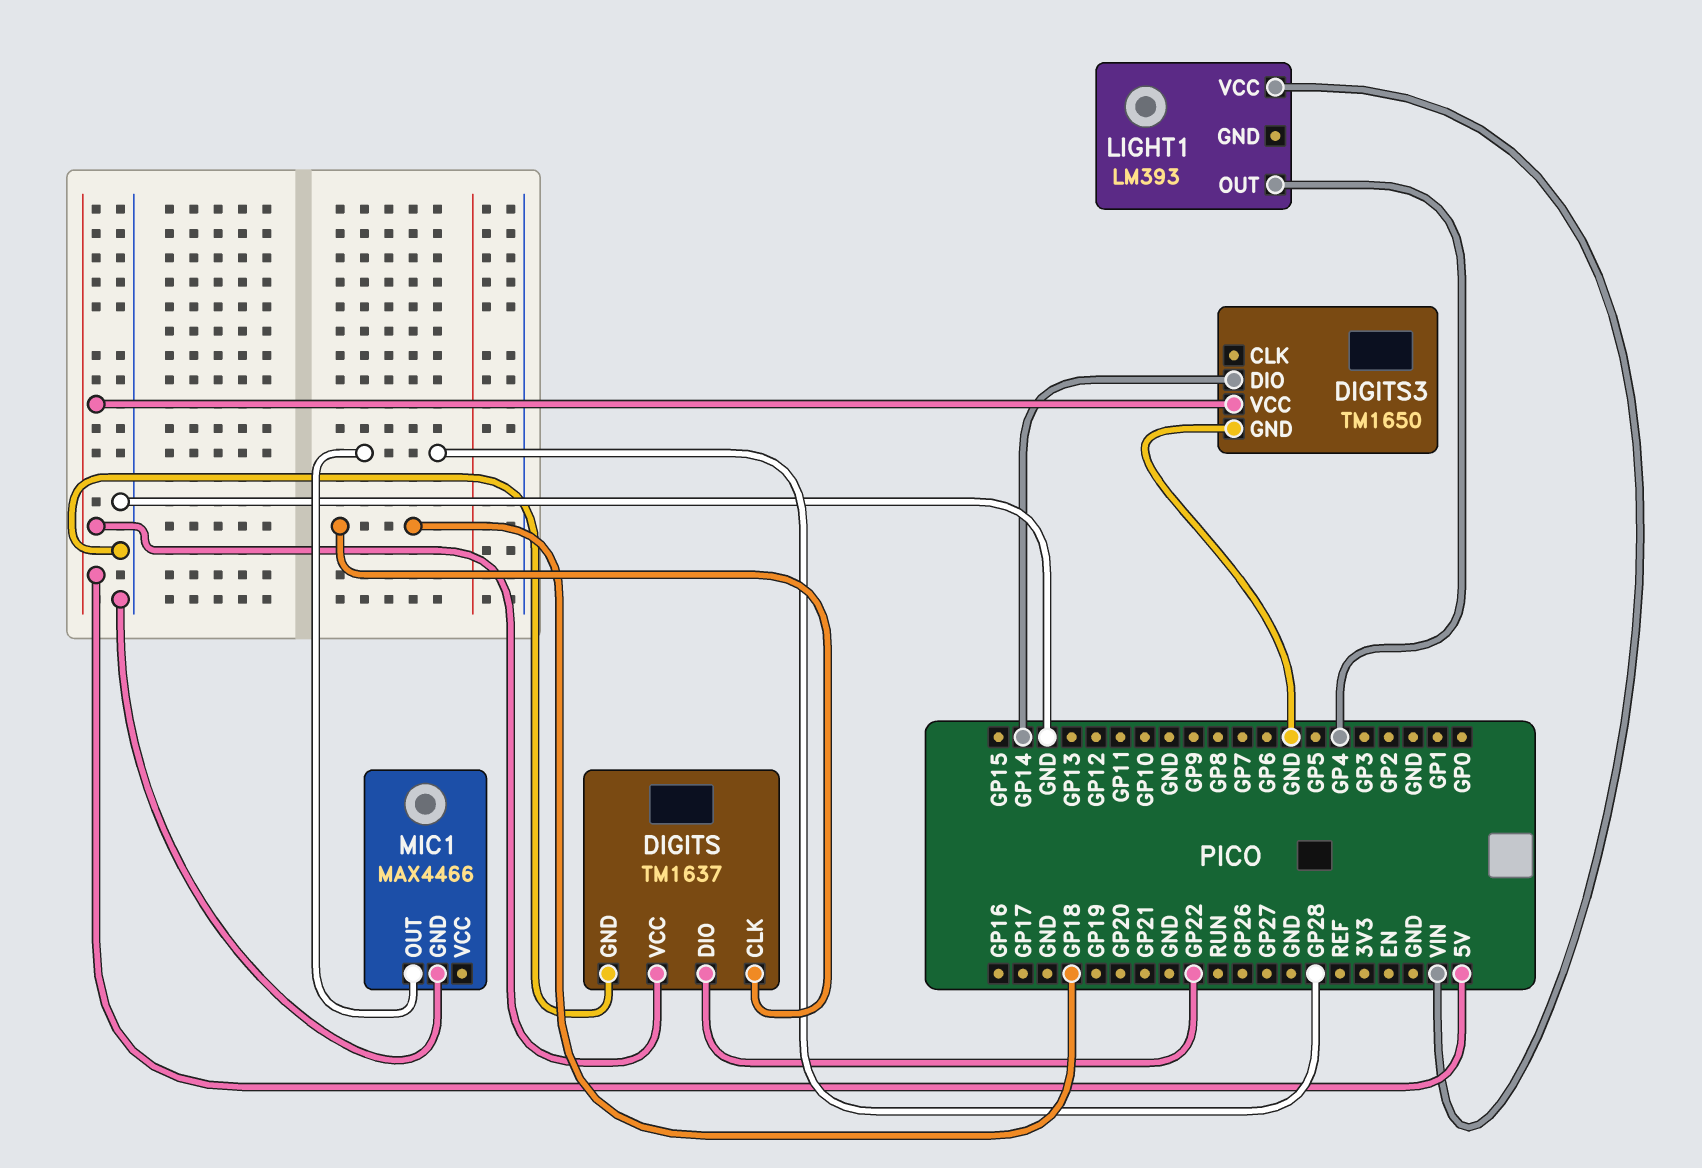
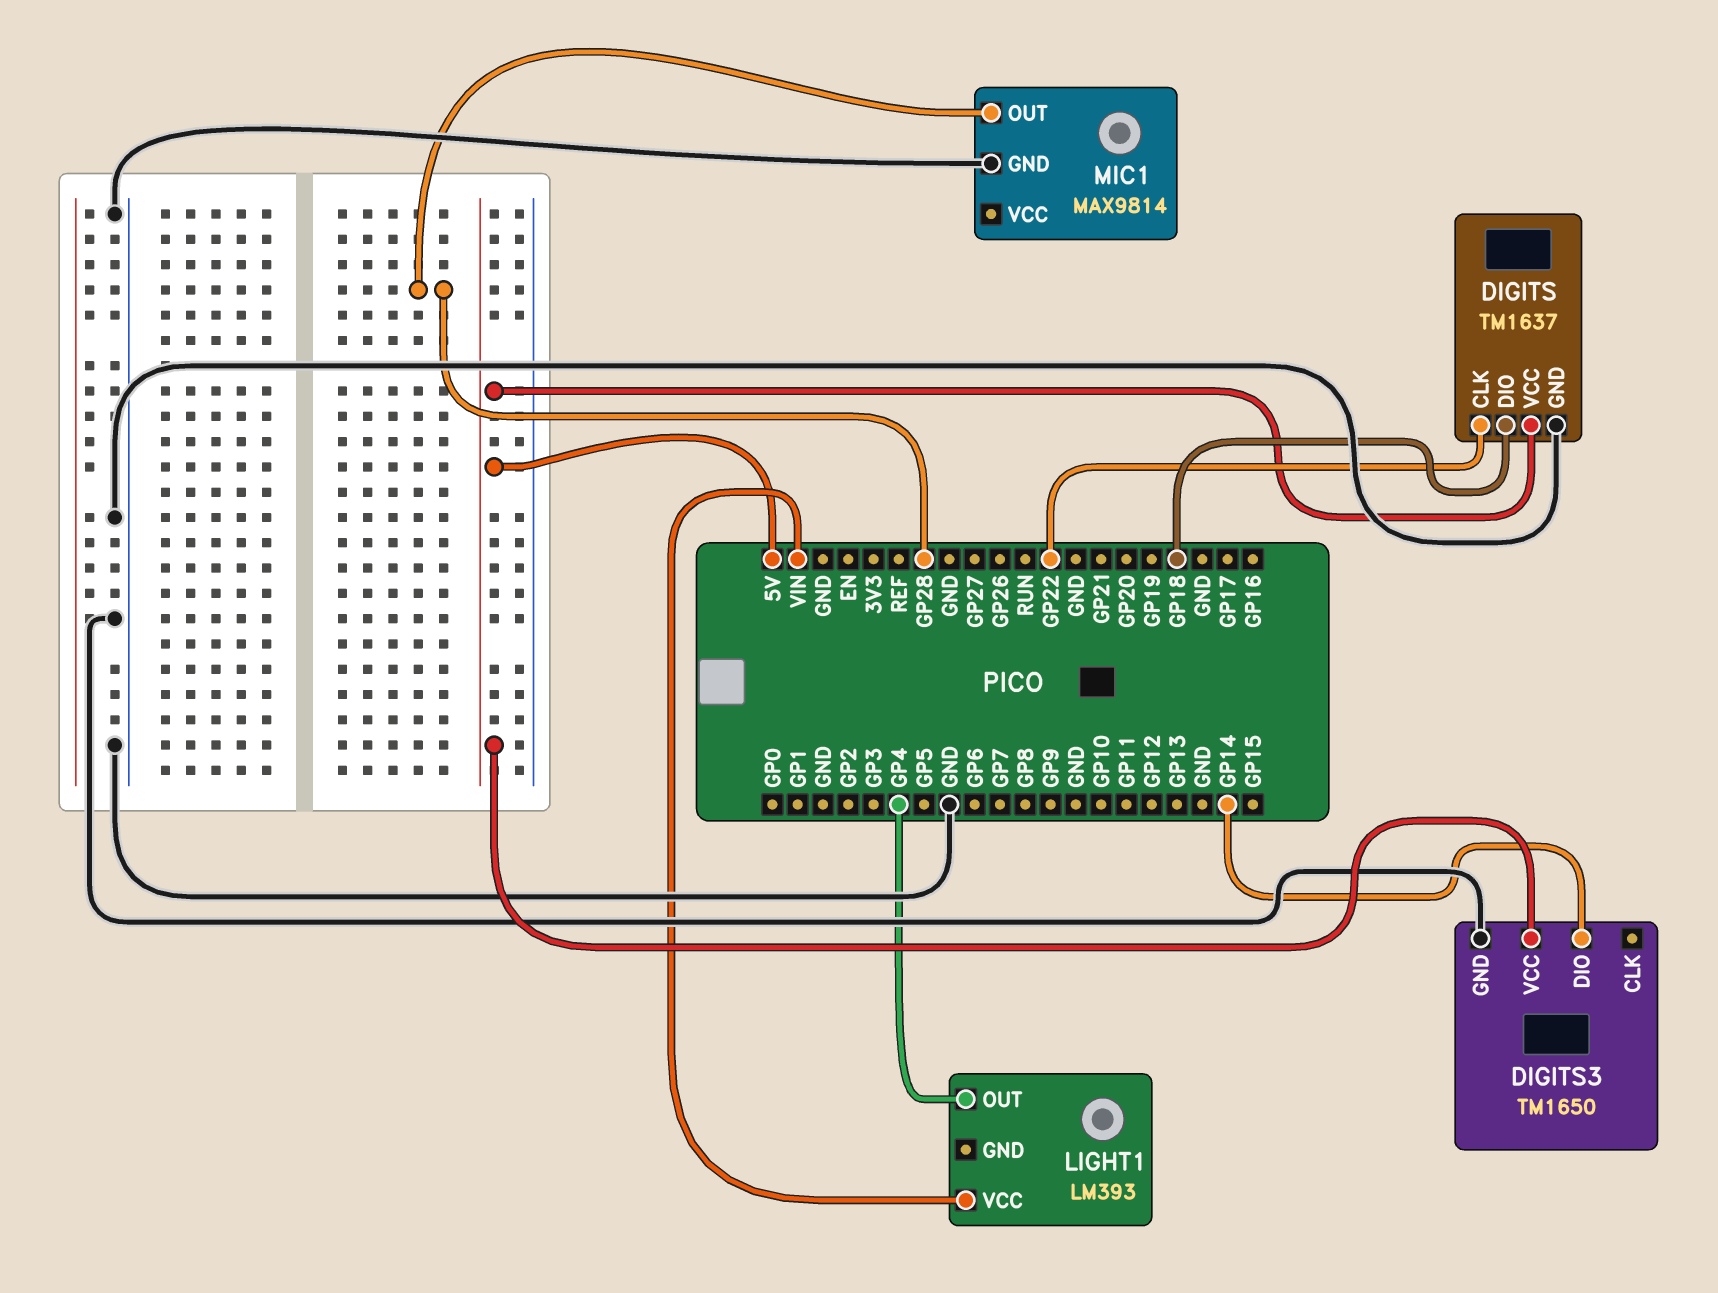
DIGITS pin CLK: GP18 -> GP22
DIGITS pin DIO: GP22 -> GP18
MIC1: MAX4466 -> MAX9814

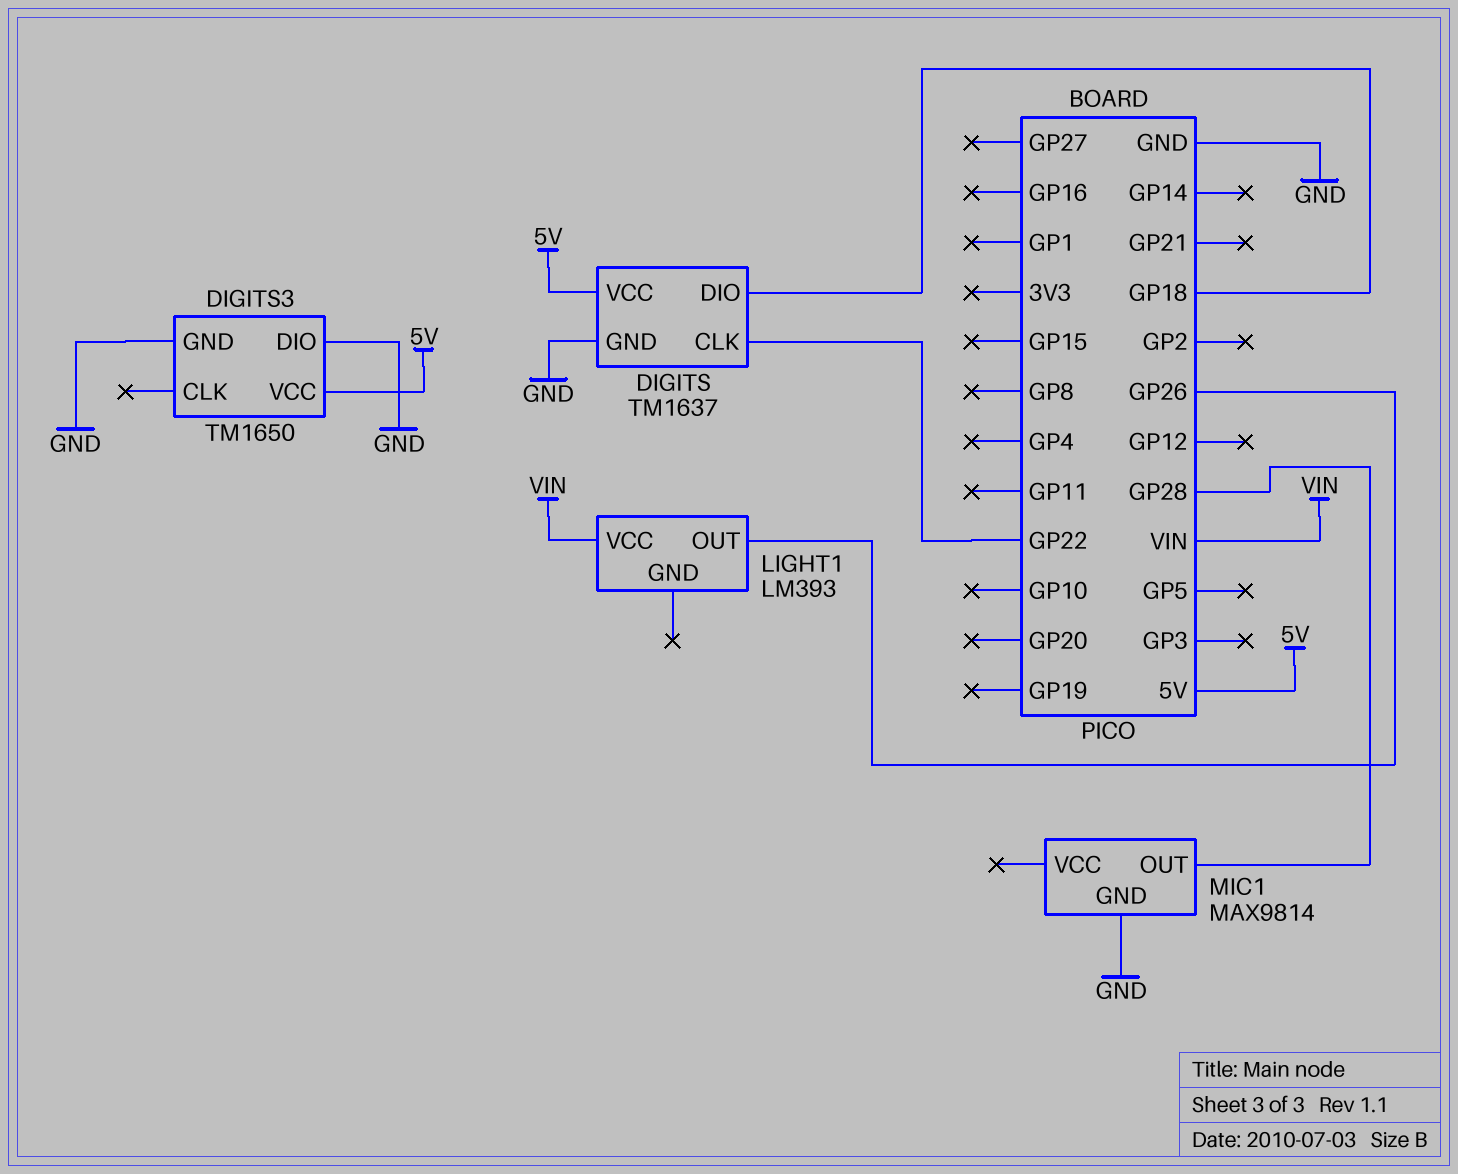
DIGITS3 pin DIO: GP14 -> GND
LIGHT1 pin OUT: GP4 -> GP26

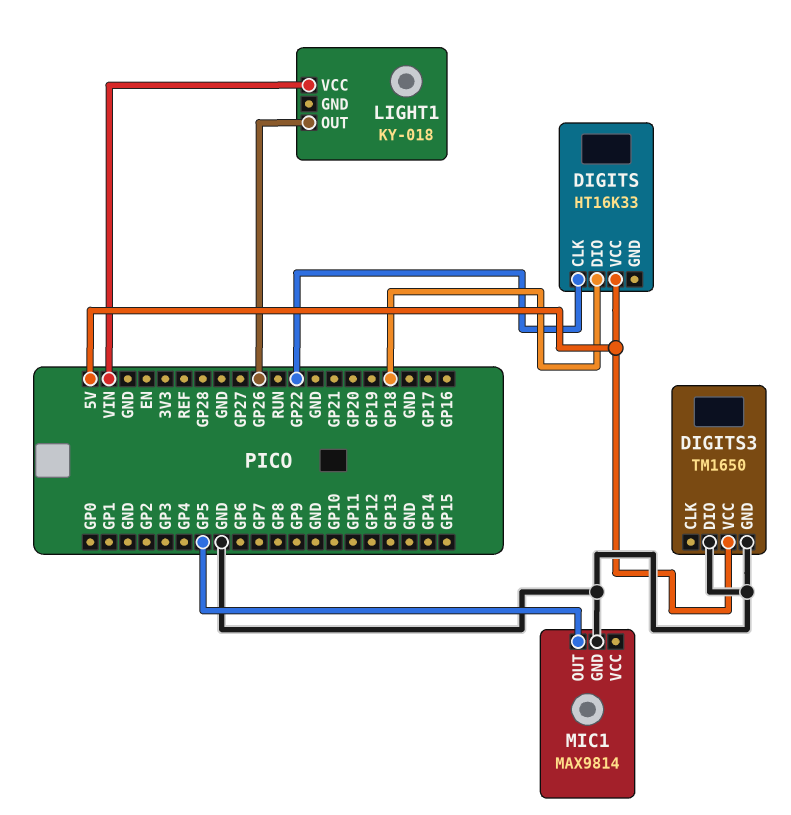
DIGITS: TM1637 -> HT16K33
DIGITS pin GND: GND -> none
LIGHT1: LM393 -> KY-018
MIC1 pin OUT: GP28 -> GP5

